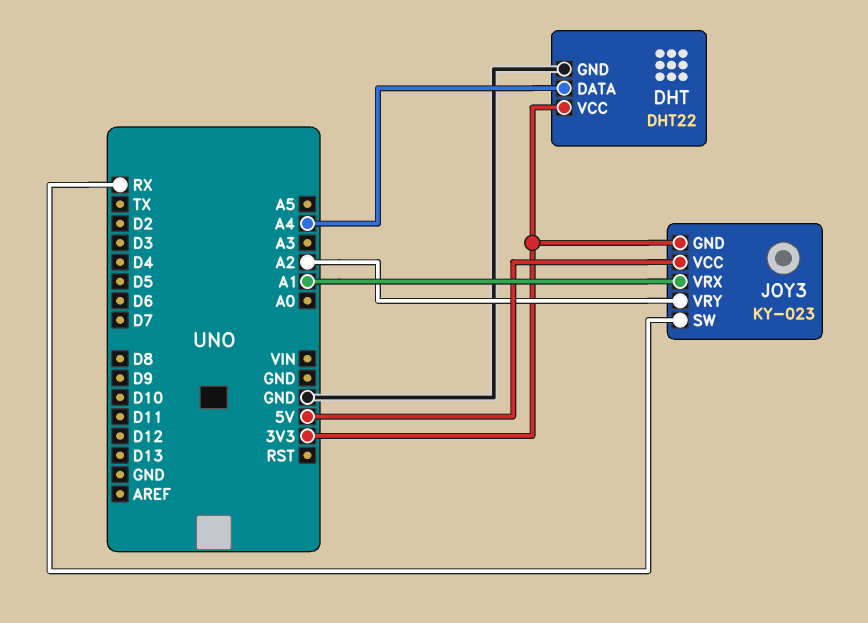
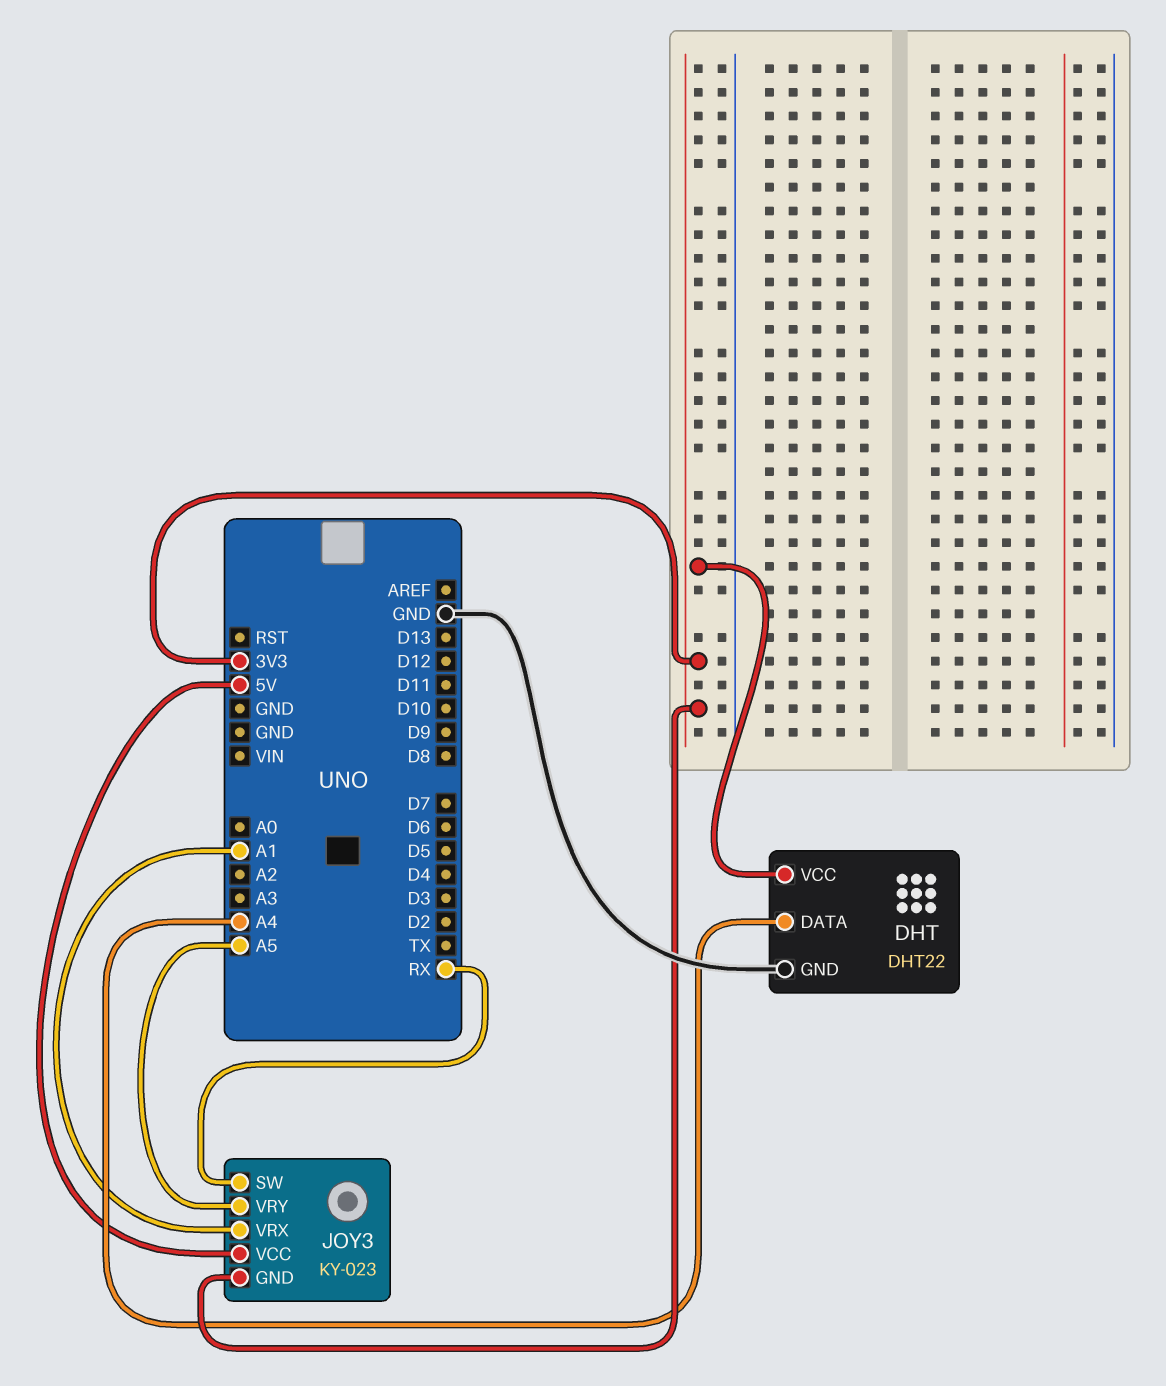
JOY3 pin VRY: A2 -> A5

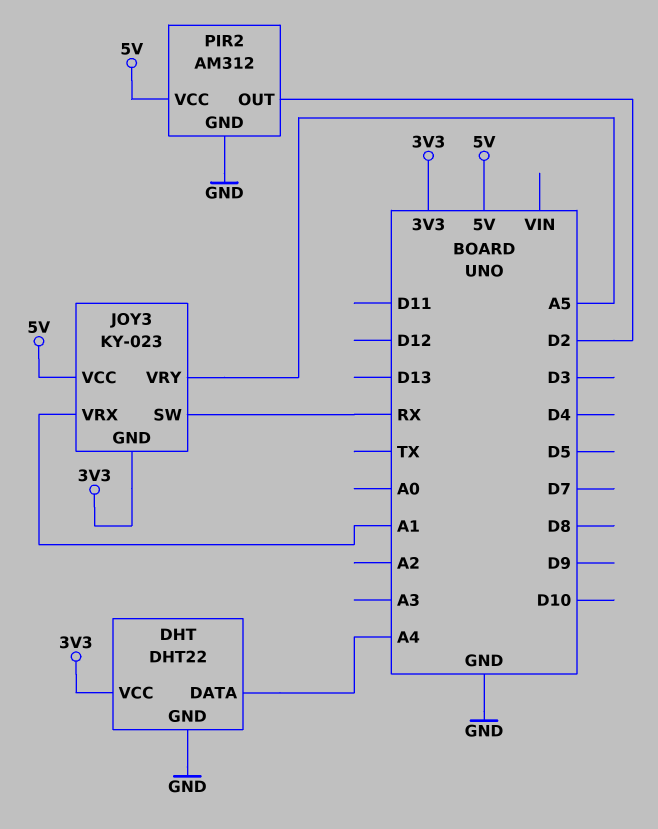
PIR2: none -> AM312
PIR2 pin GND: none -> GND
PIR2 pin OUT: none -> D2
PIR2 pin VCC: none -> 5V

